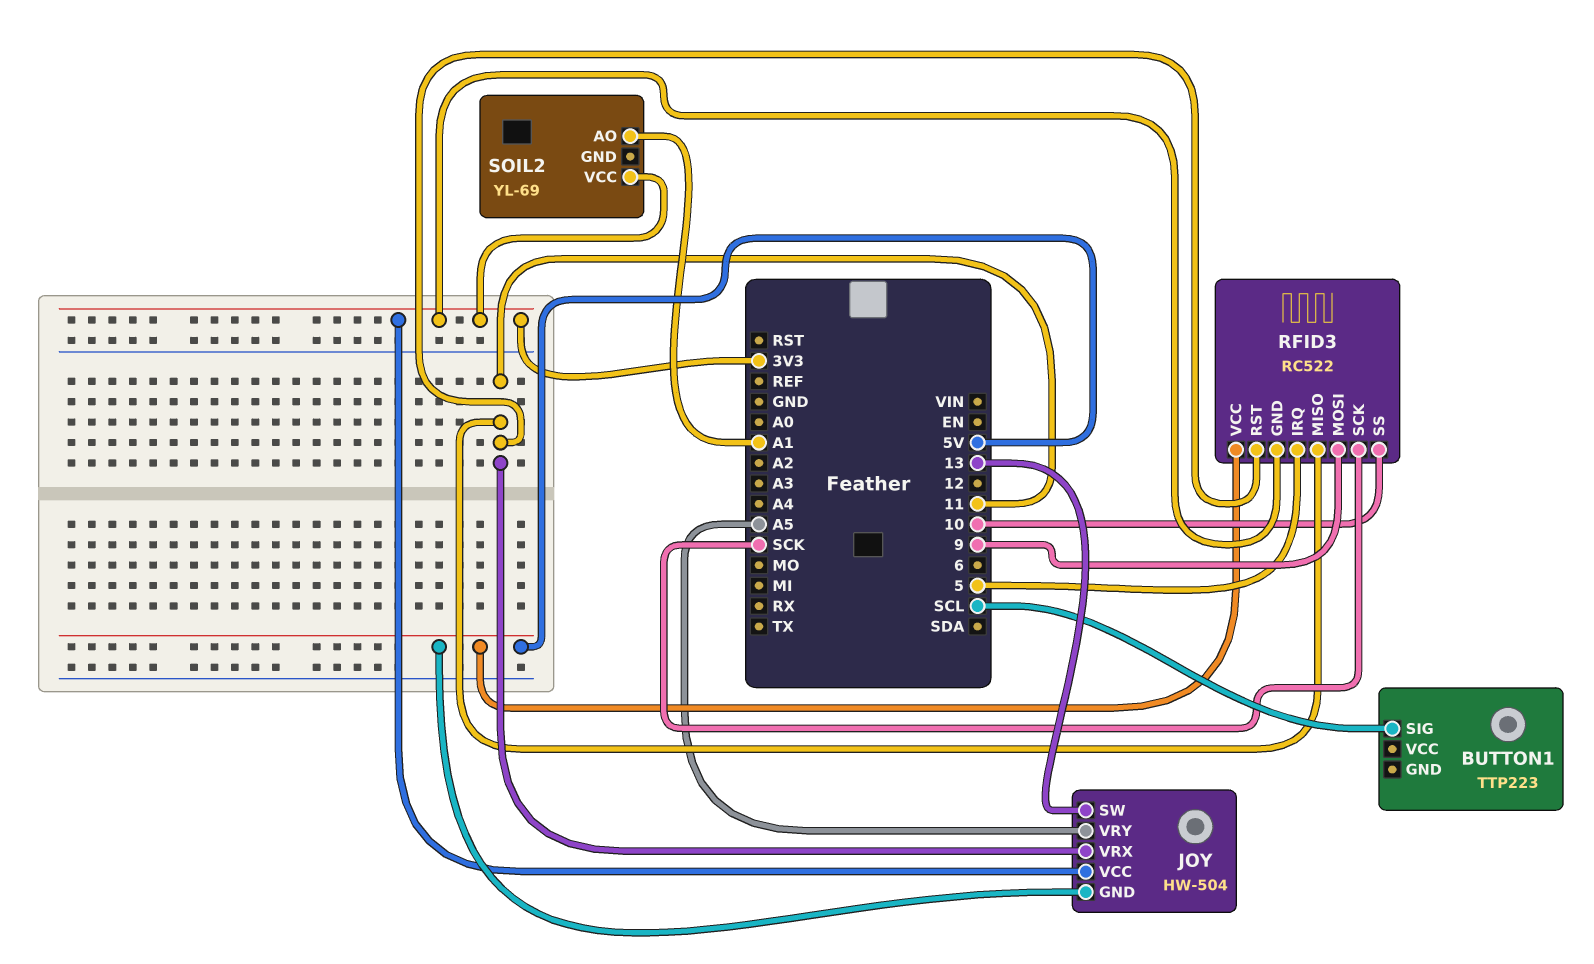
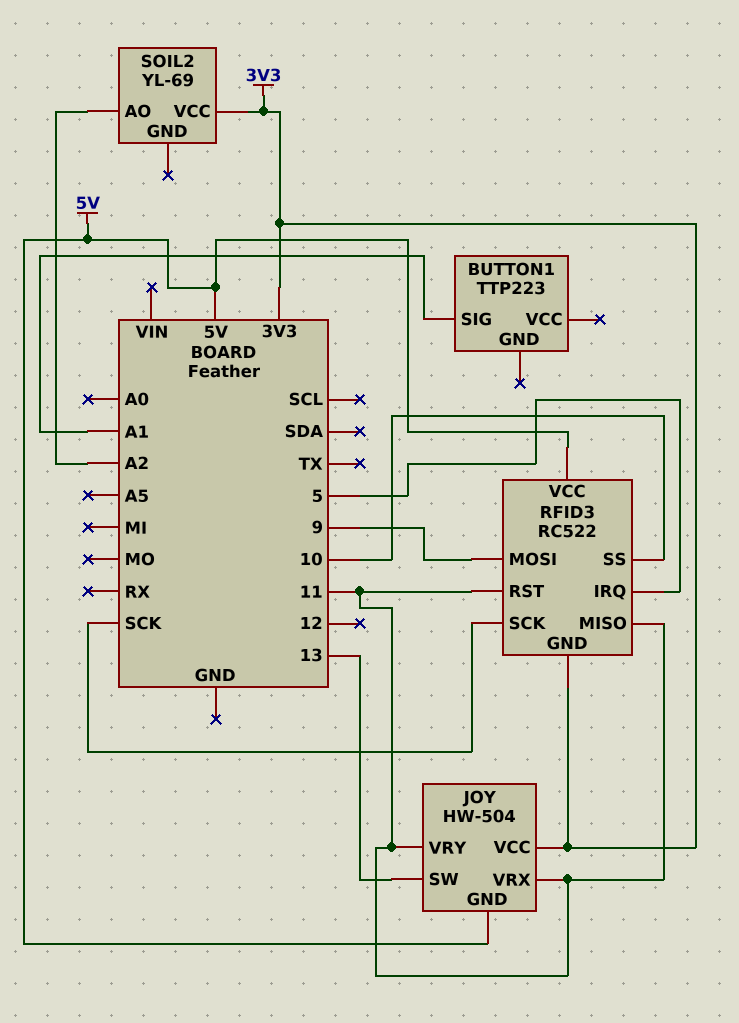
BUTTON1 pin SIG: SCL -> A1
JOY pin VRY: A5 -> 11
SOIL2 pin AO: A1 -> A2

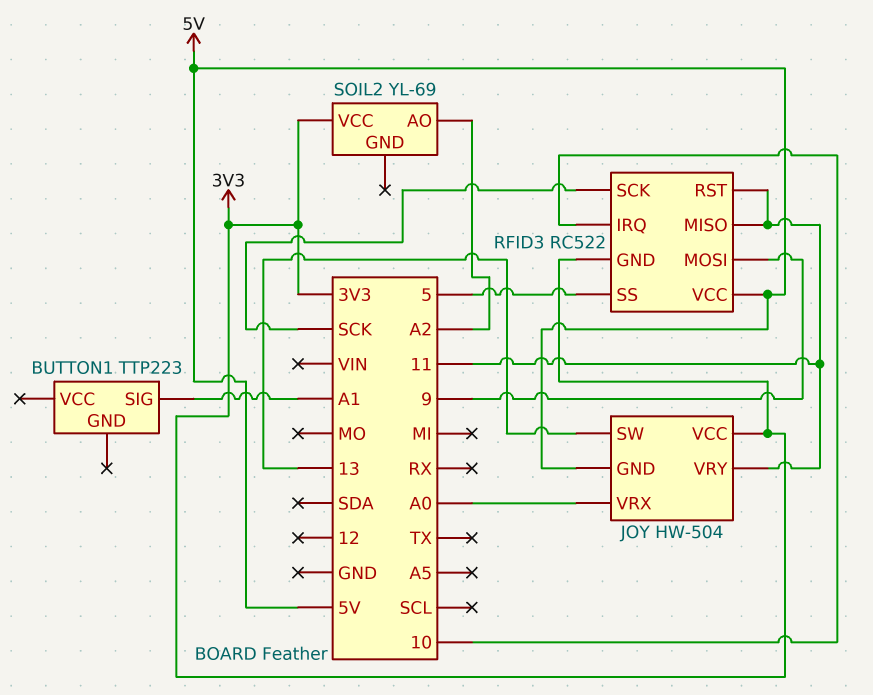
JOY pin VRX: 11 -> A0
RFID3 pin IRQ: 5 -> 10
RFID3 pin SS: 10 -> 5

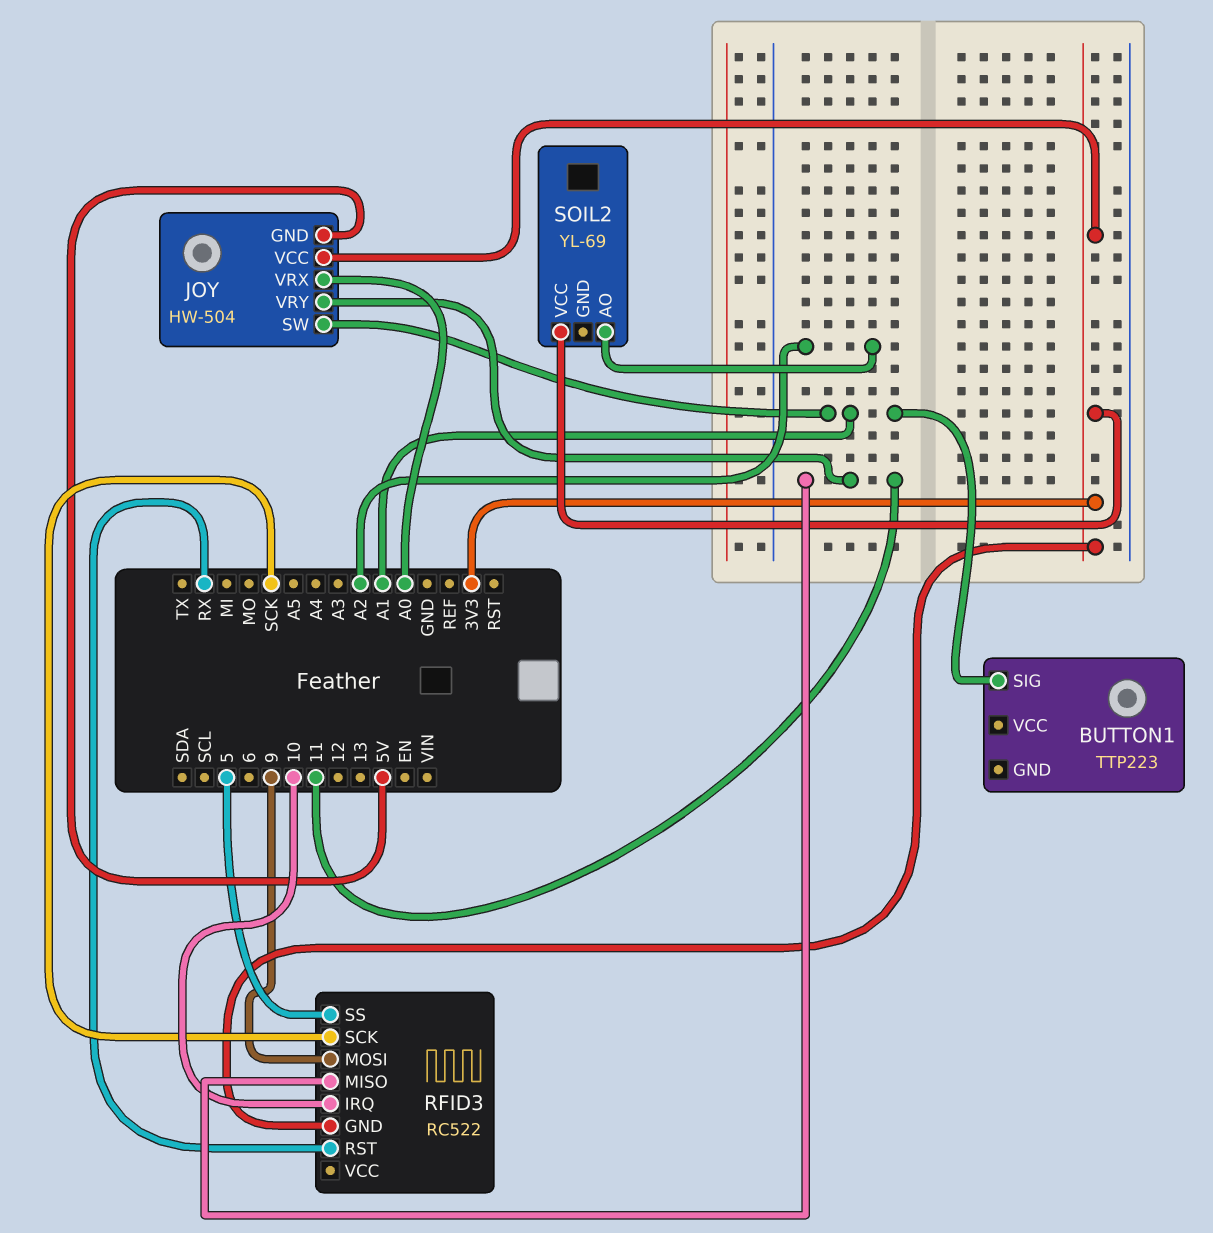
JOY pin SW: 13 -> A1
RFID3 pin RST: 11 -> RX
RFID3 pin VCC: 5V -> none

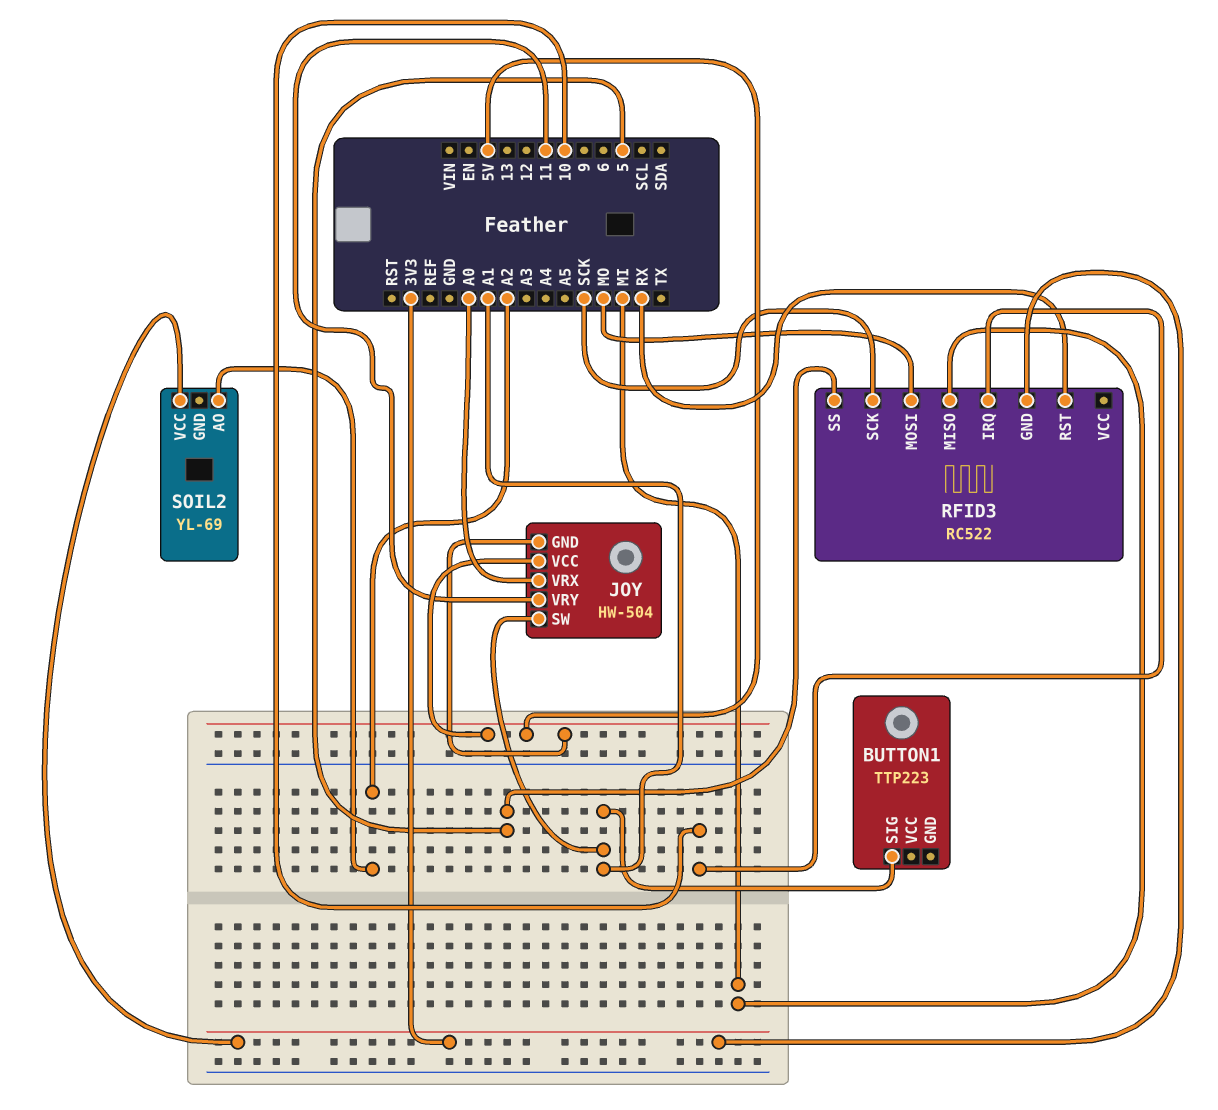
JOY pin VCC: 3V3 -> 5V
RFID3 pin MISO: 11 -> MI
RFID3 pin MOSI: 9 -> MO

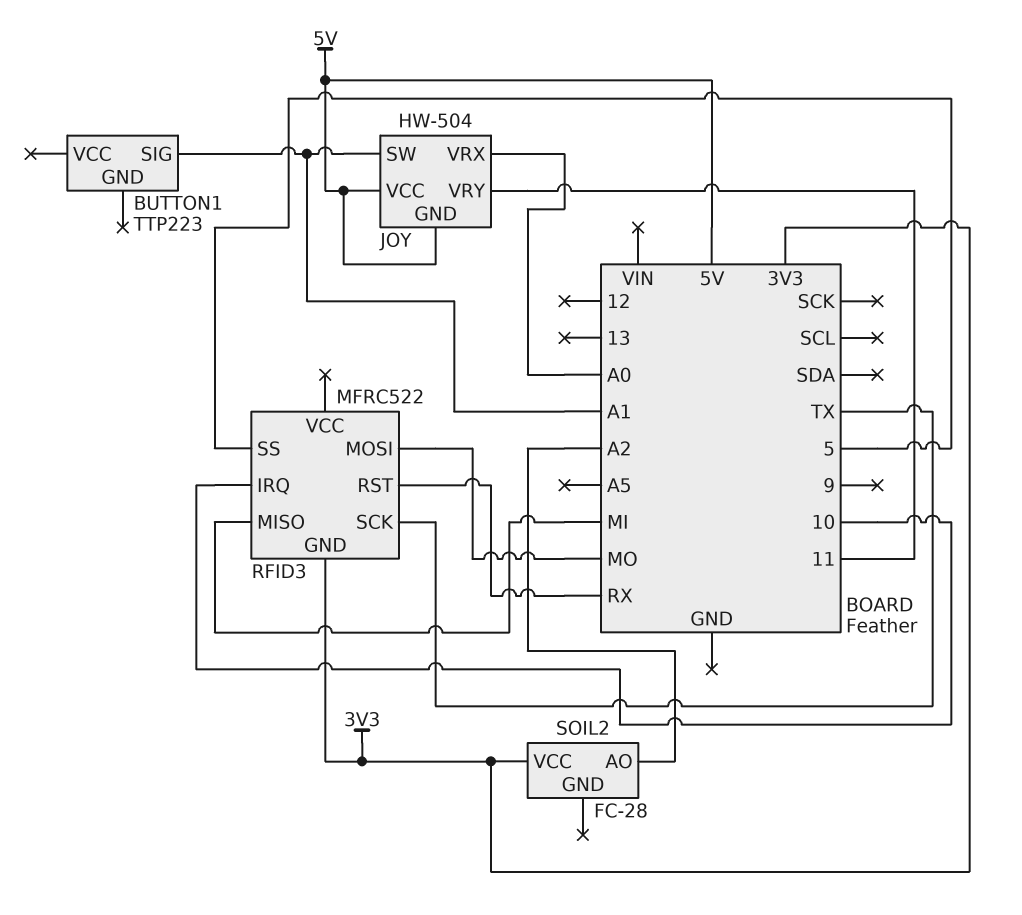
RFID3: RC522 -> MFRC522
RFID3 pin SCK: SCK -> TX
SOIL2: YL-69 -> FC-28

